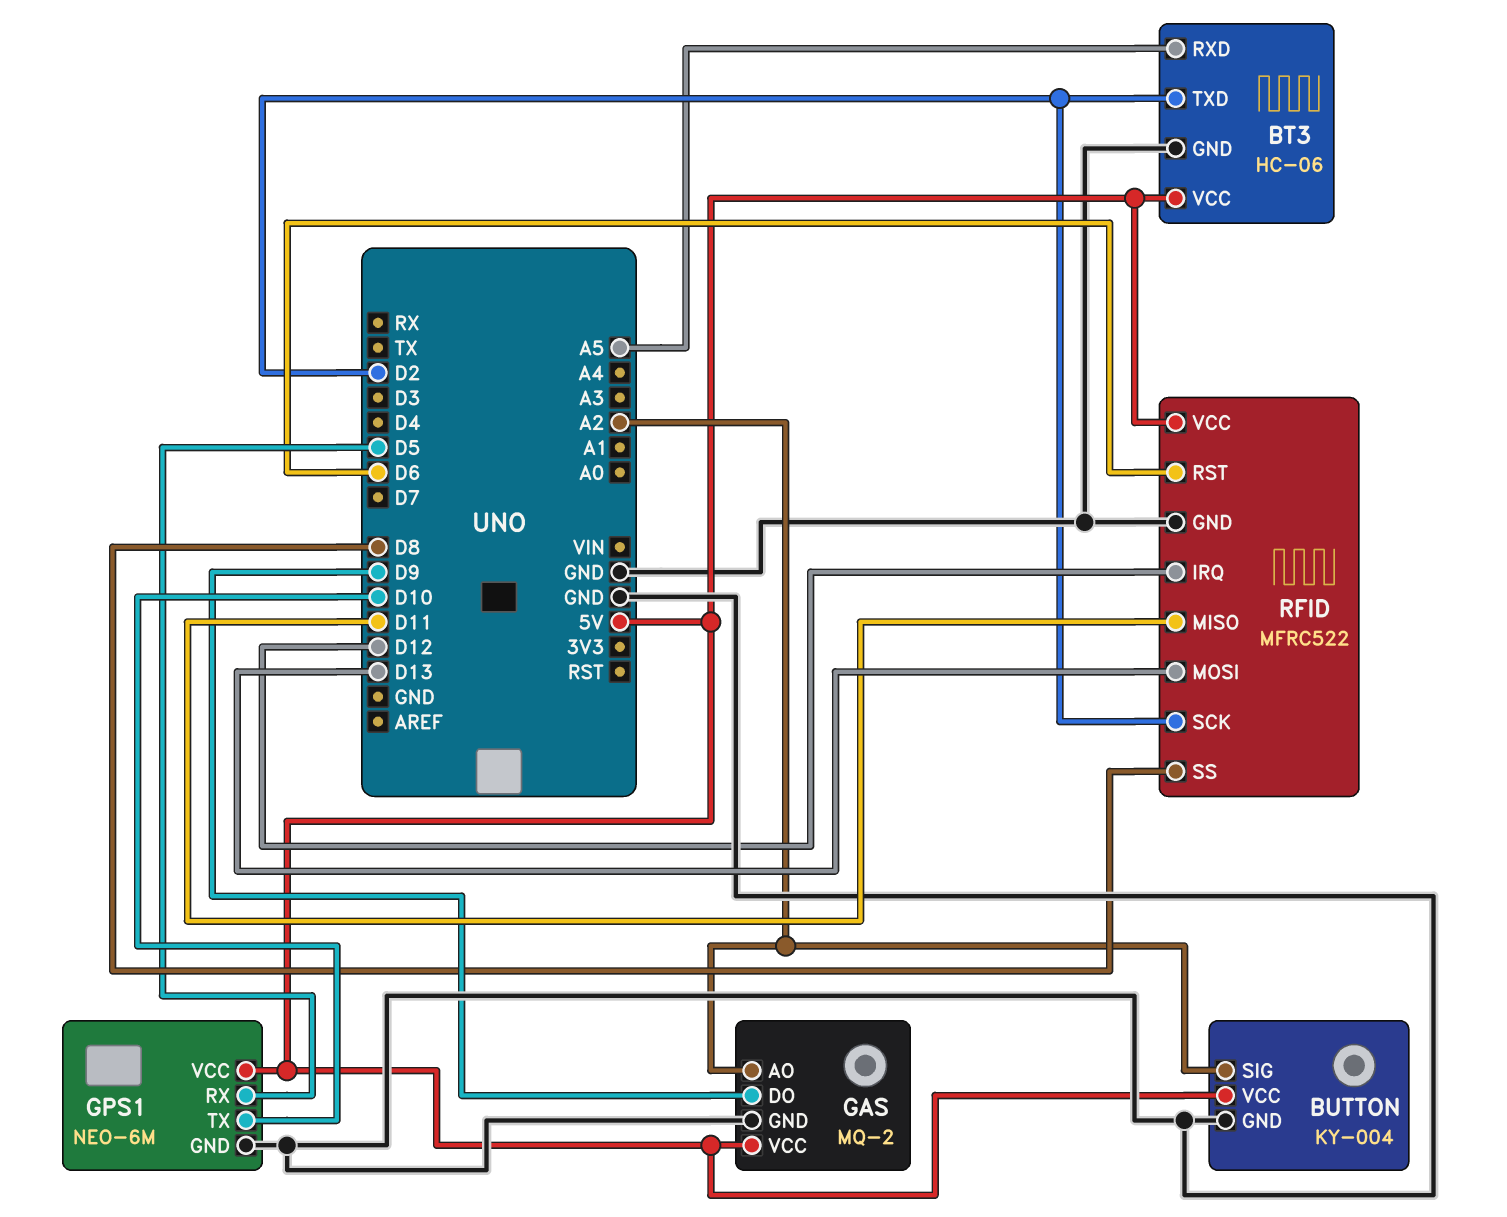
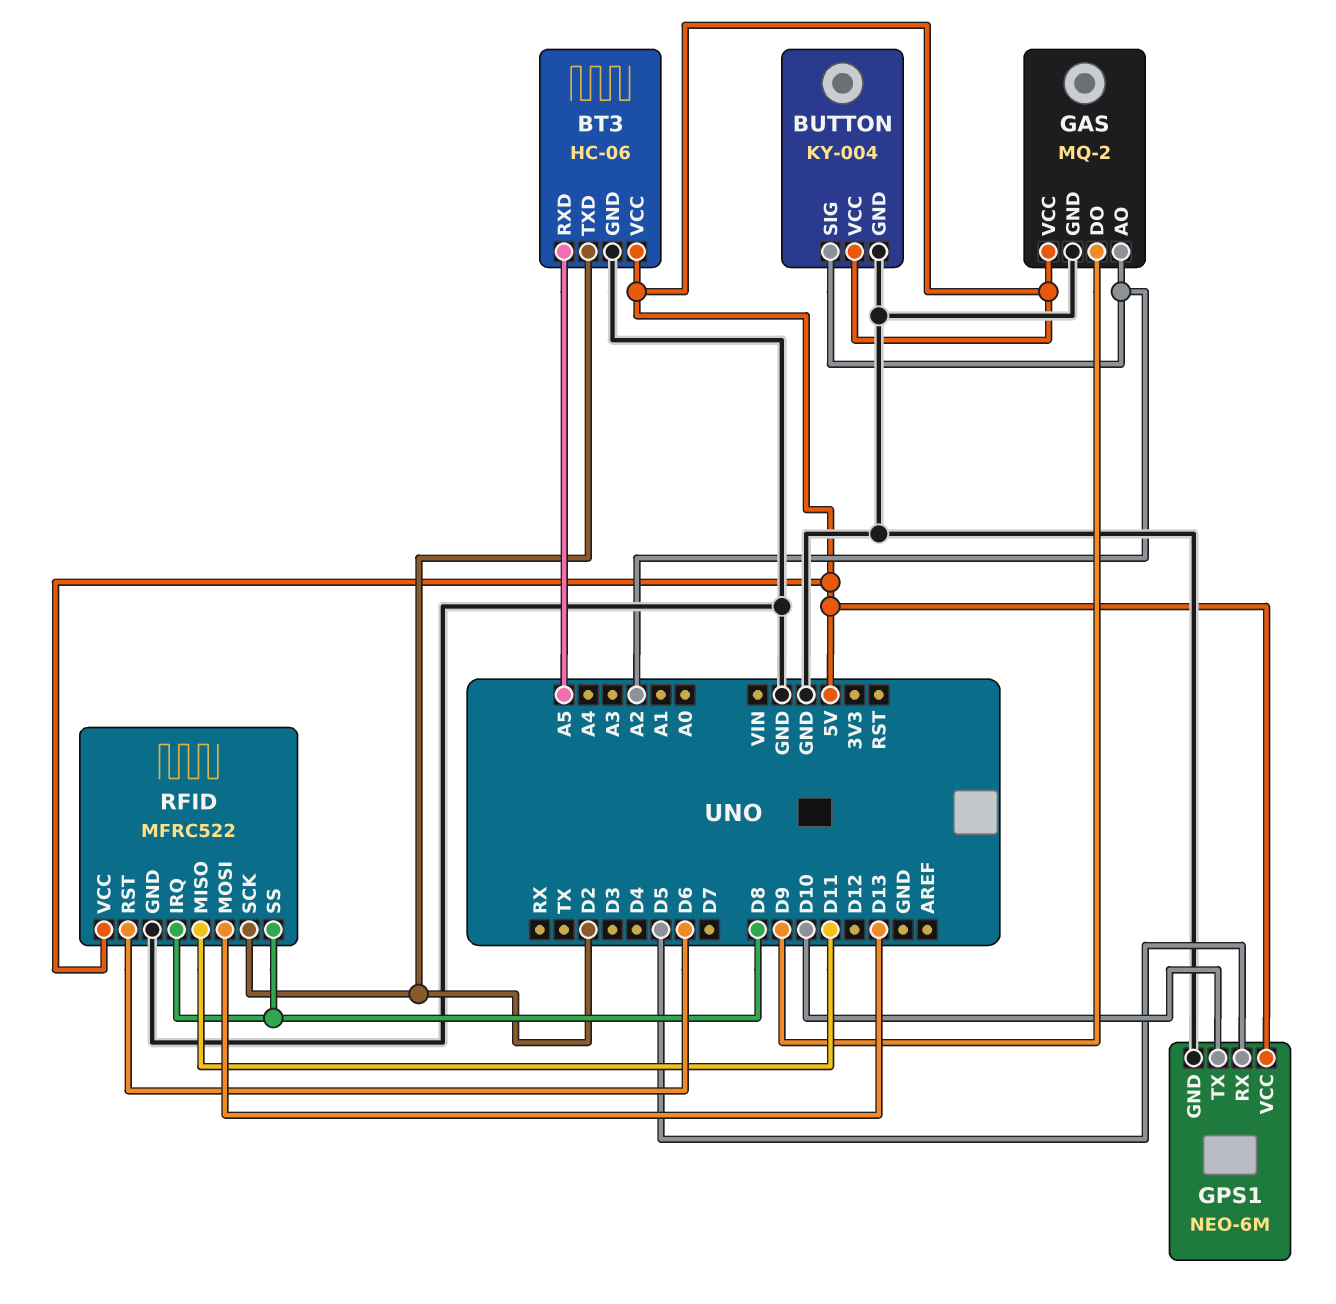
RFID pin IRQ: D12 -> D8

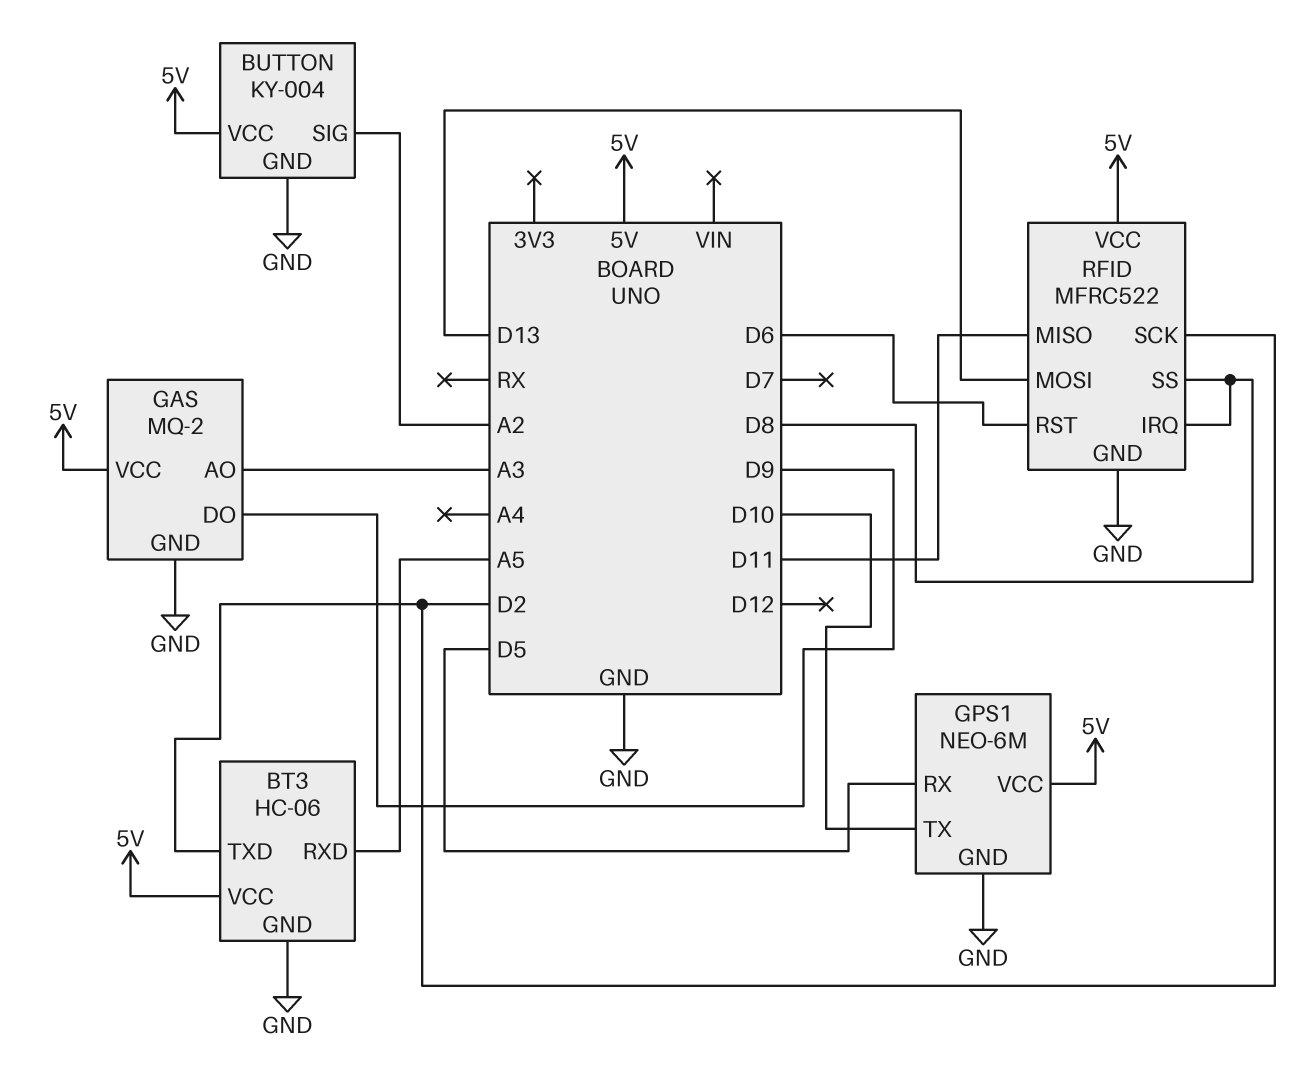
GAS pin AO: A2 -> A3

